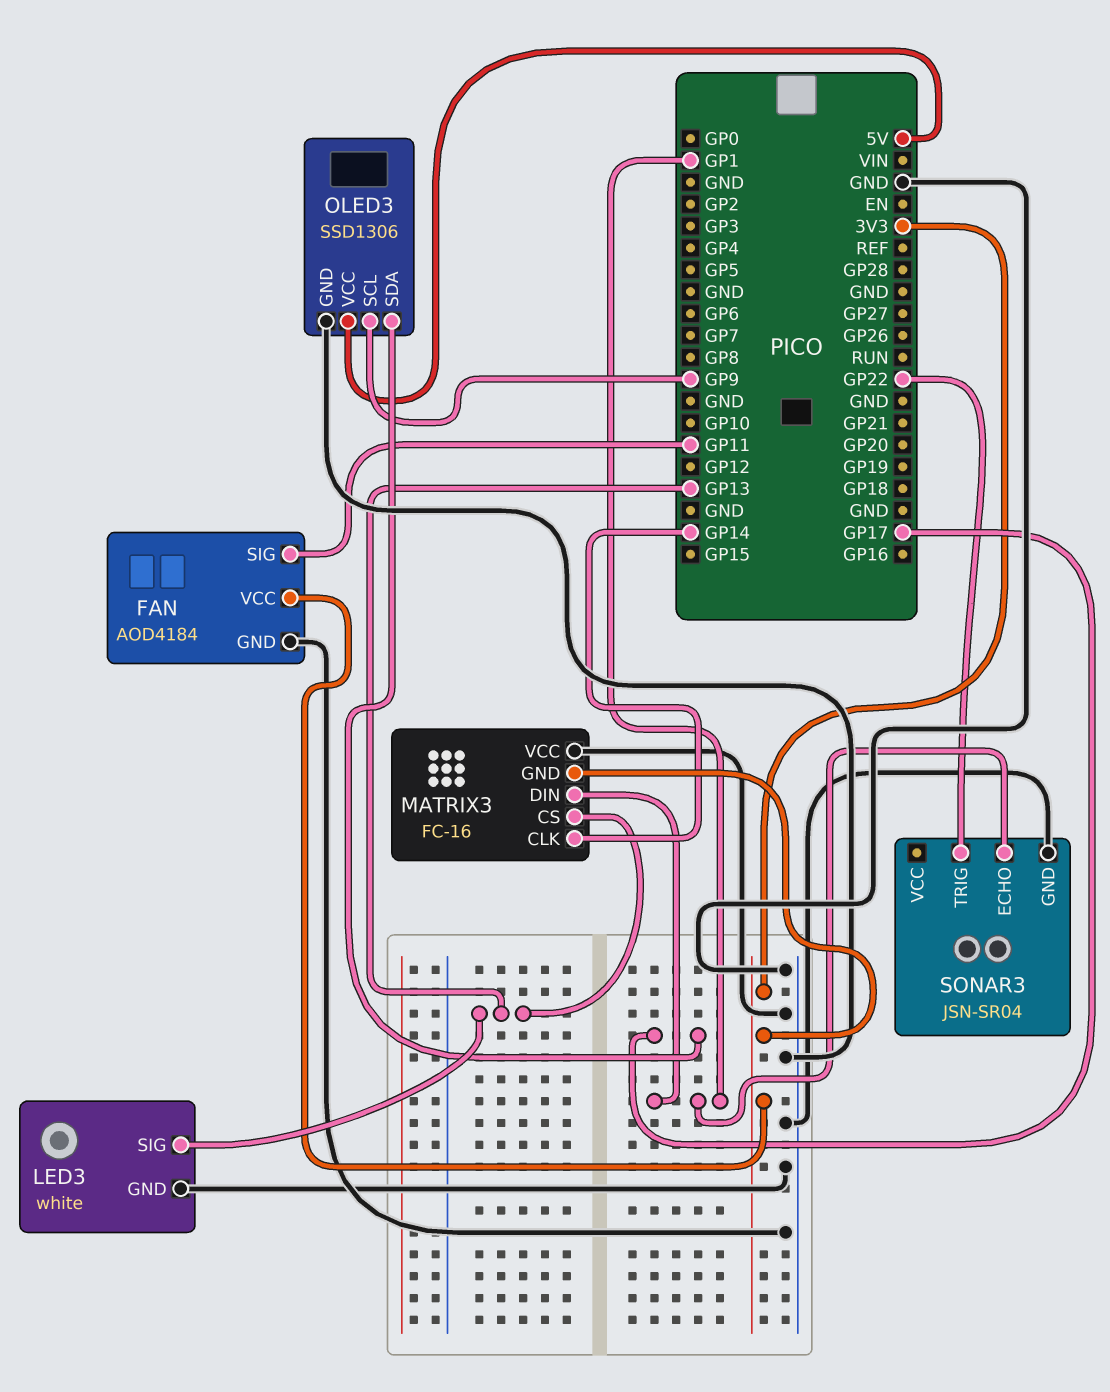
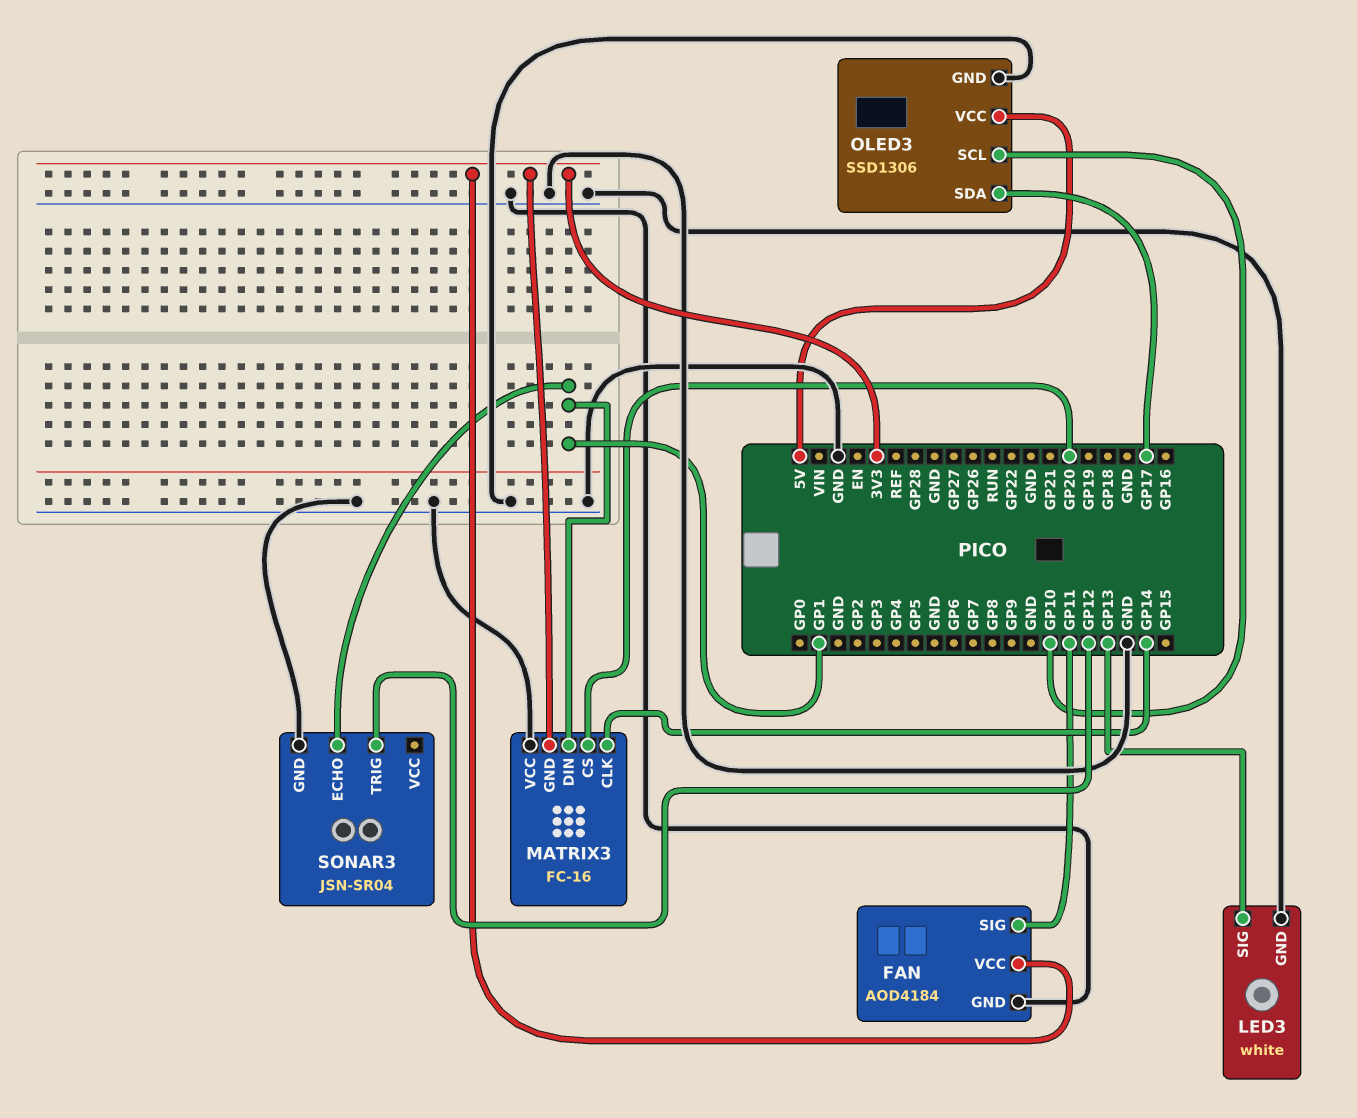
MATRIX3 pin CS: GP13 -> GP20
OLED3 pin SCL: GP9 -> GP10
SONAR3 pin TRIG: GP22 -> GP12

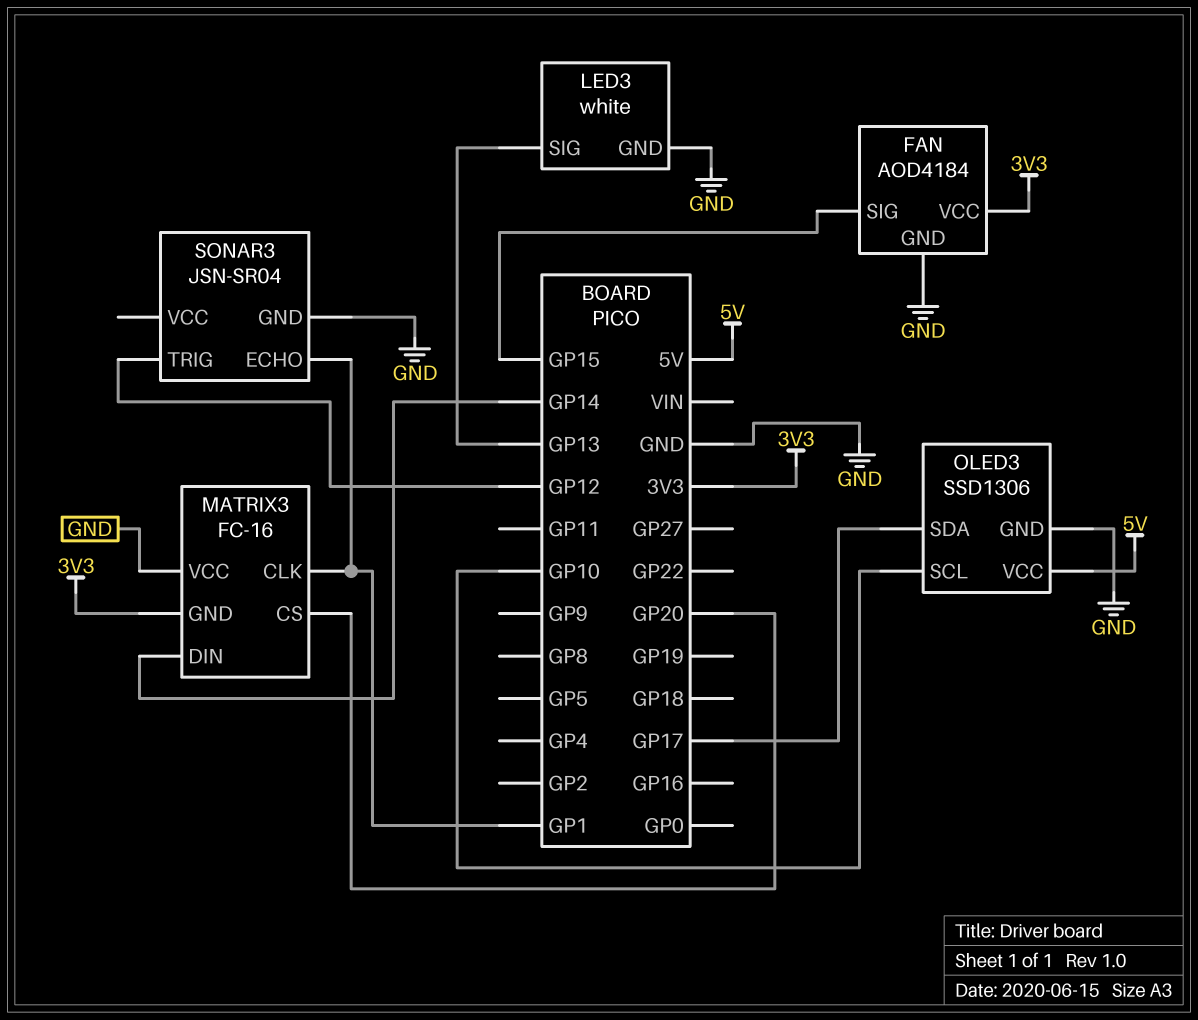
FAN pin SIG: GP11 -> GP15
MATRIX3 pin CLK: GP14 -> GP1
MATRIX3 pin DIN: GP1 -> GP14

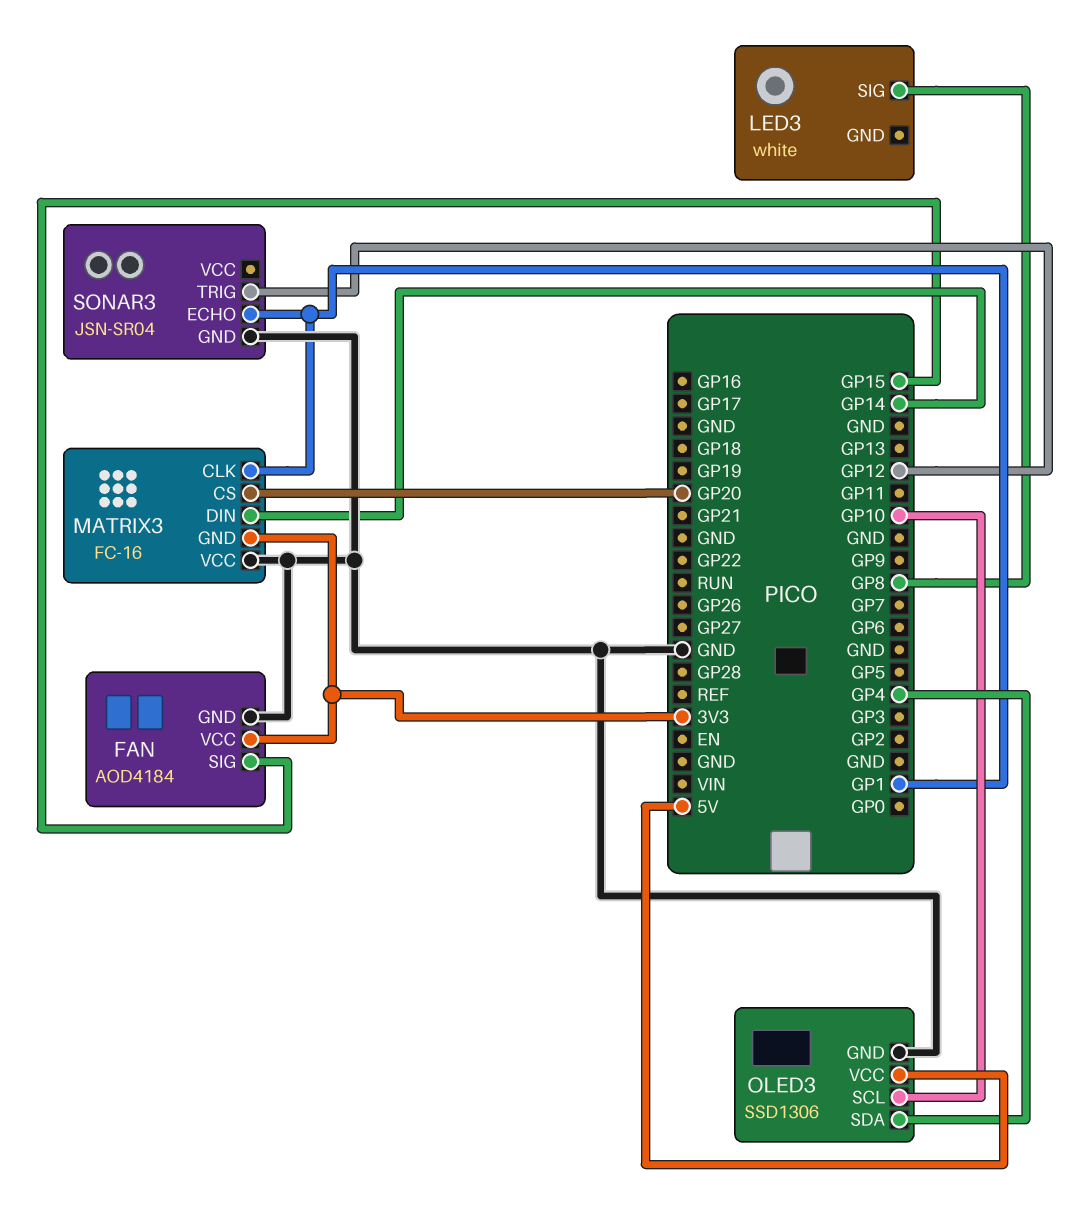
LED3 pin GND: GND -> none
LED3 pin SIG: GP13 -> GP8
OLED3 pin SDA: GP17 -> GP4

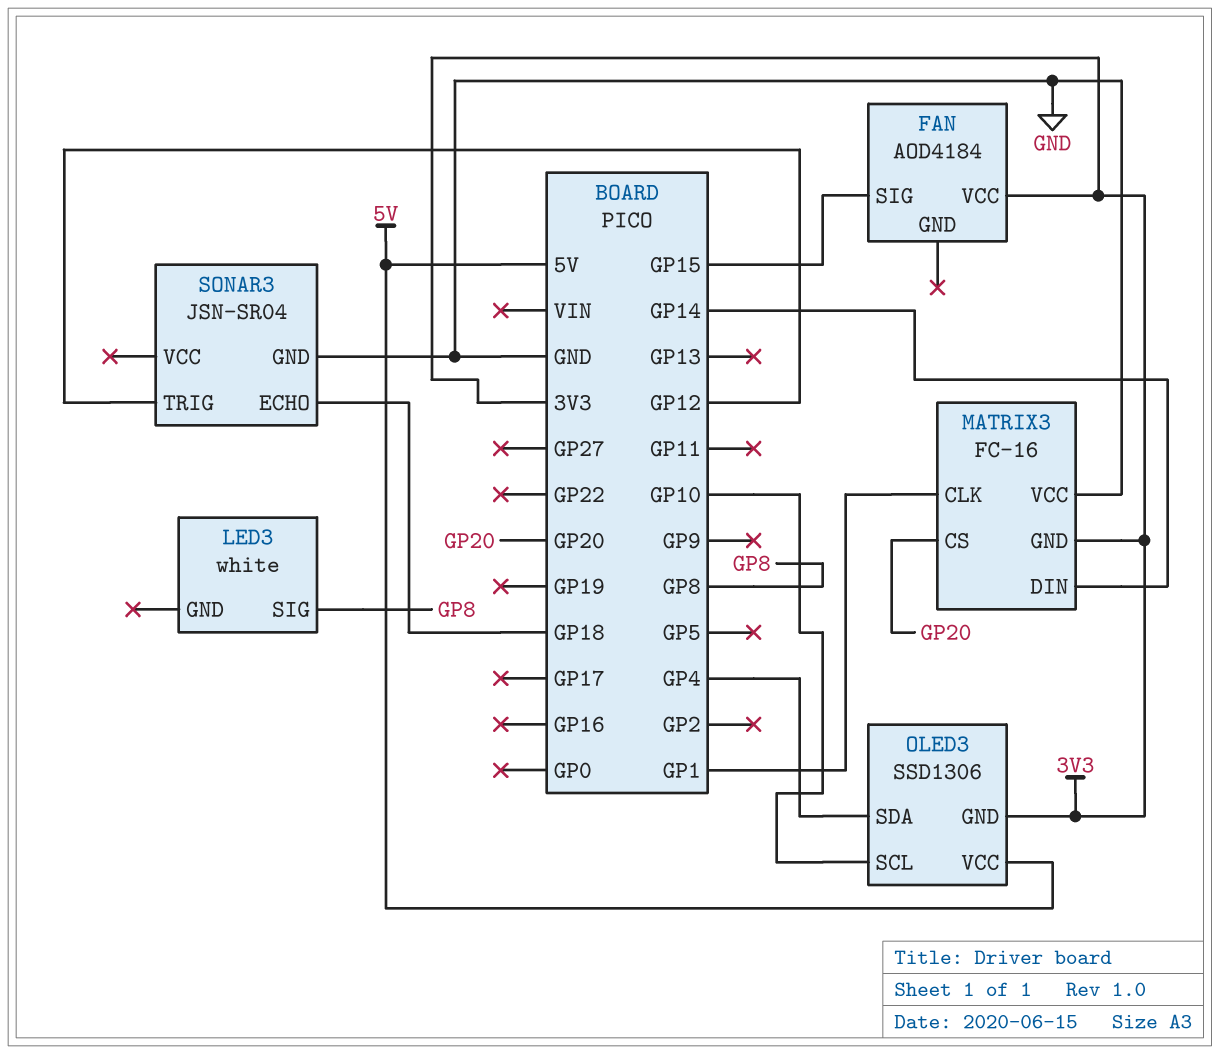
FAN pin GND: GND -> none
OLED3 pin GND: GND -> 3V3
SONAR3 pin ECHO: GP1 -> GP18

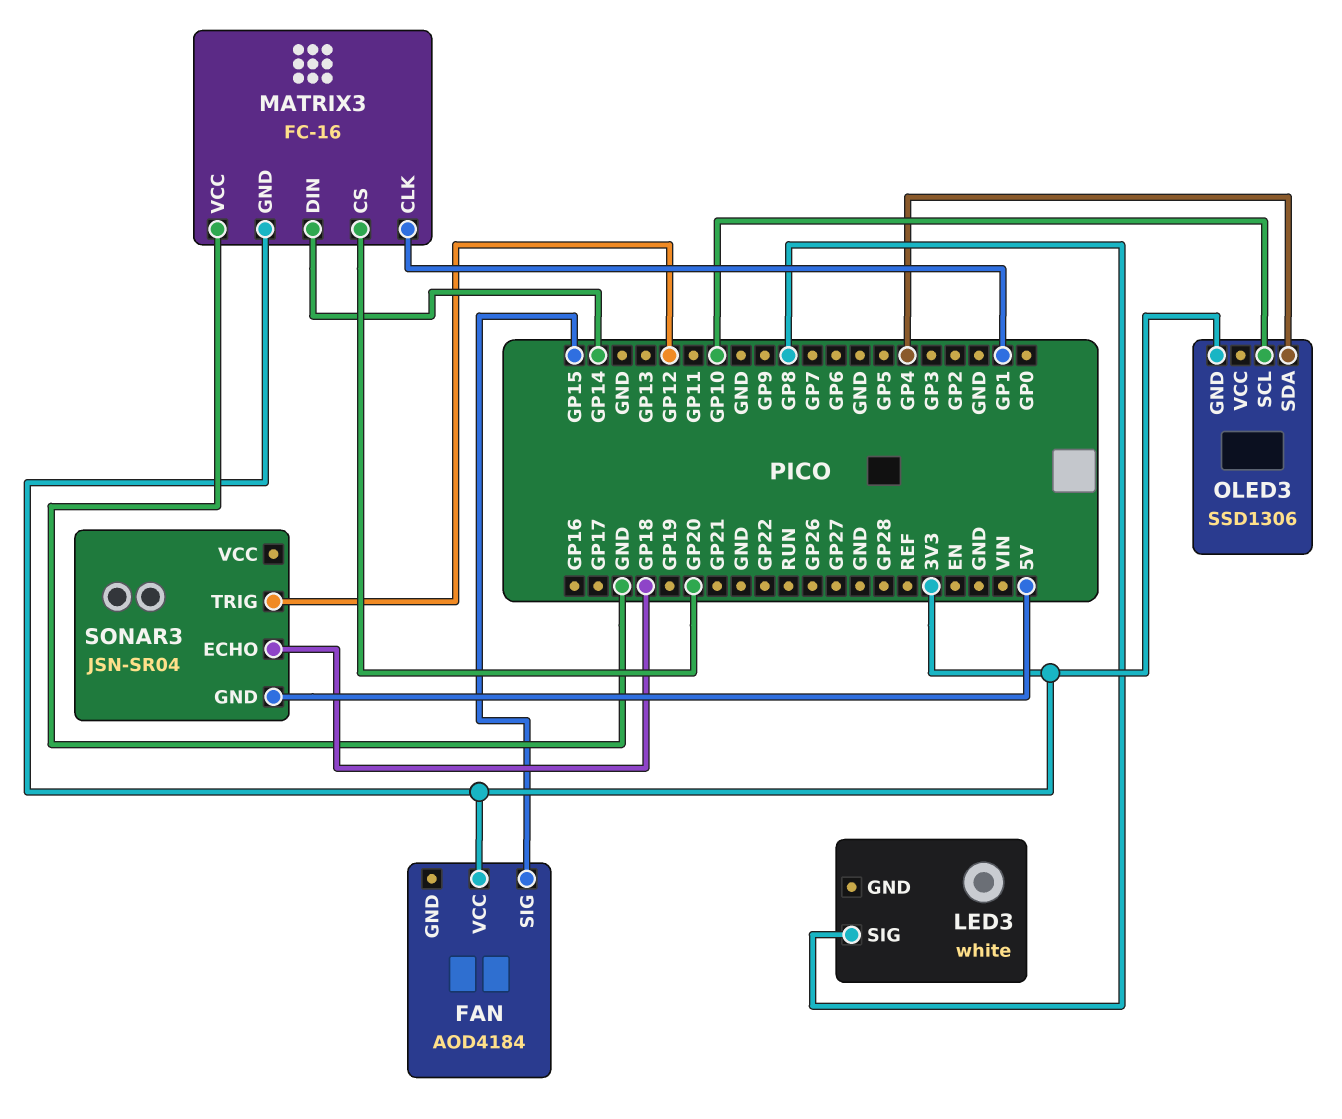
OLED3 pin VCC: 5V -> none
SONAR3 pin GND: GND -> 5V

